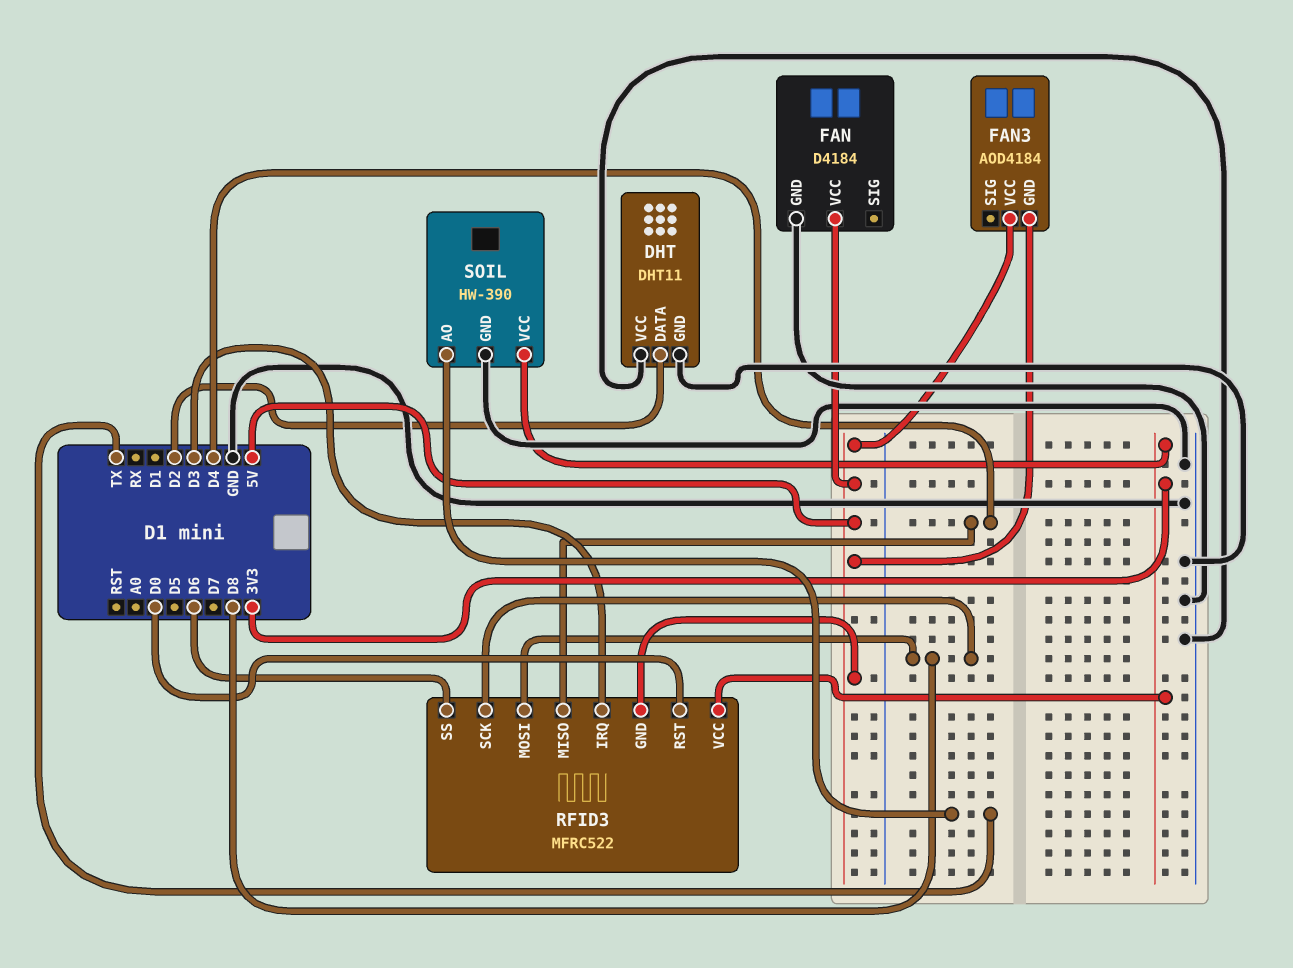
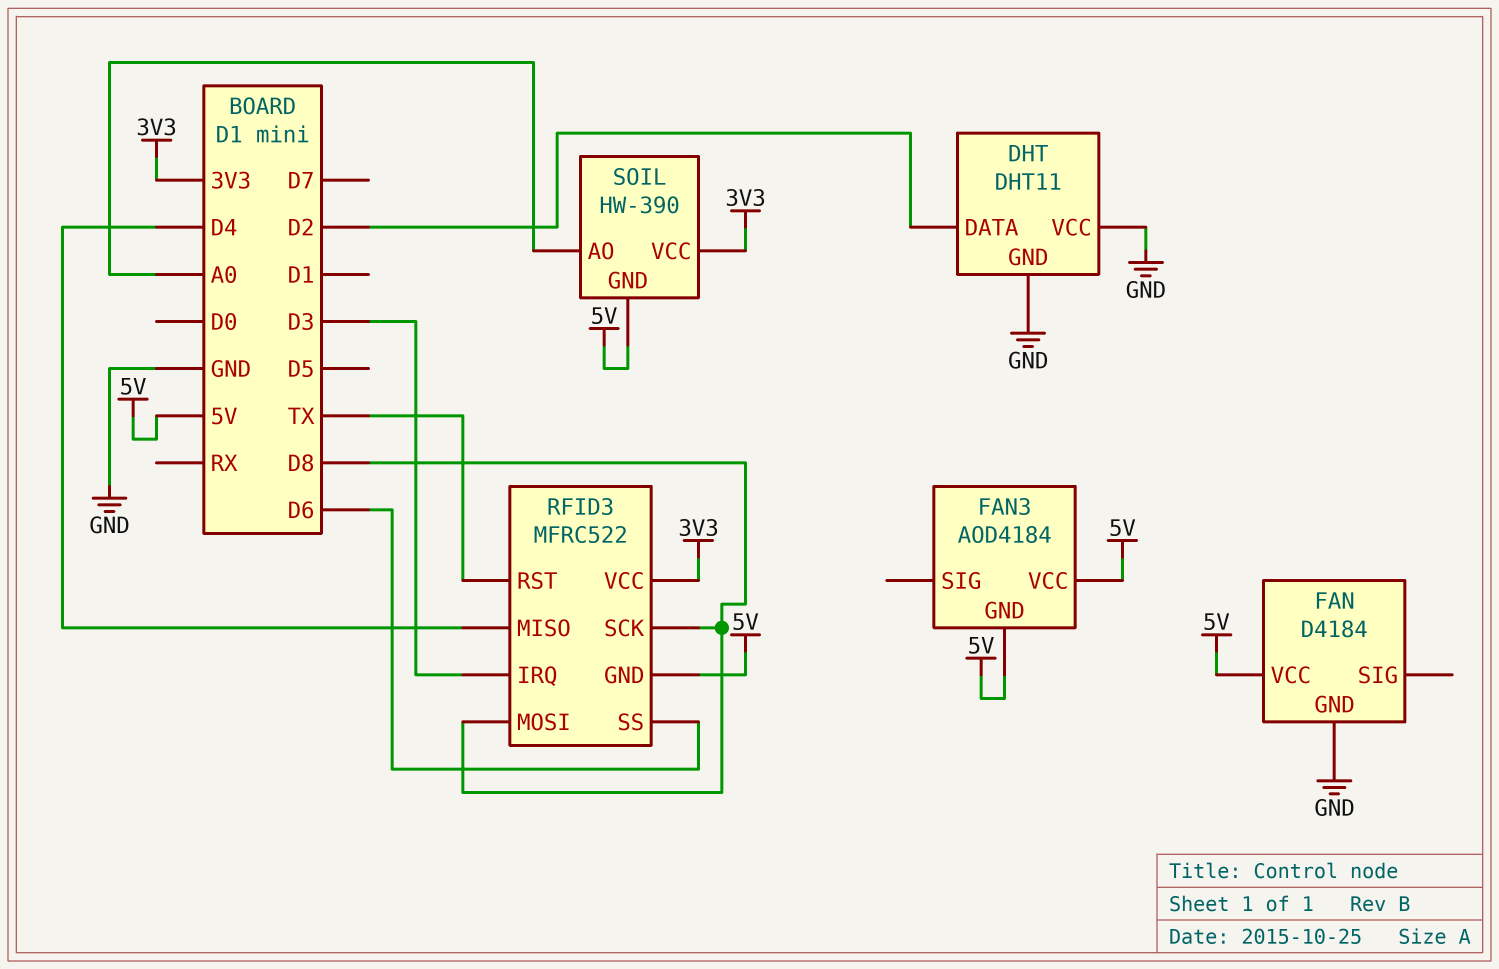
RFID3 pin RST: D0 -> TX
SOIL pin AO: TX -> A0
SOIL pin GND: GND -> 5V

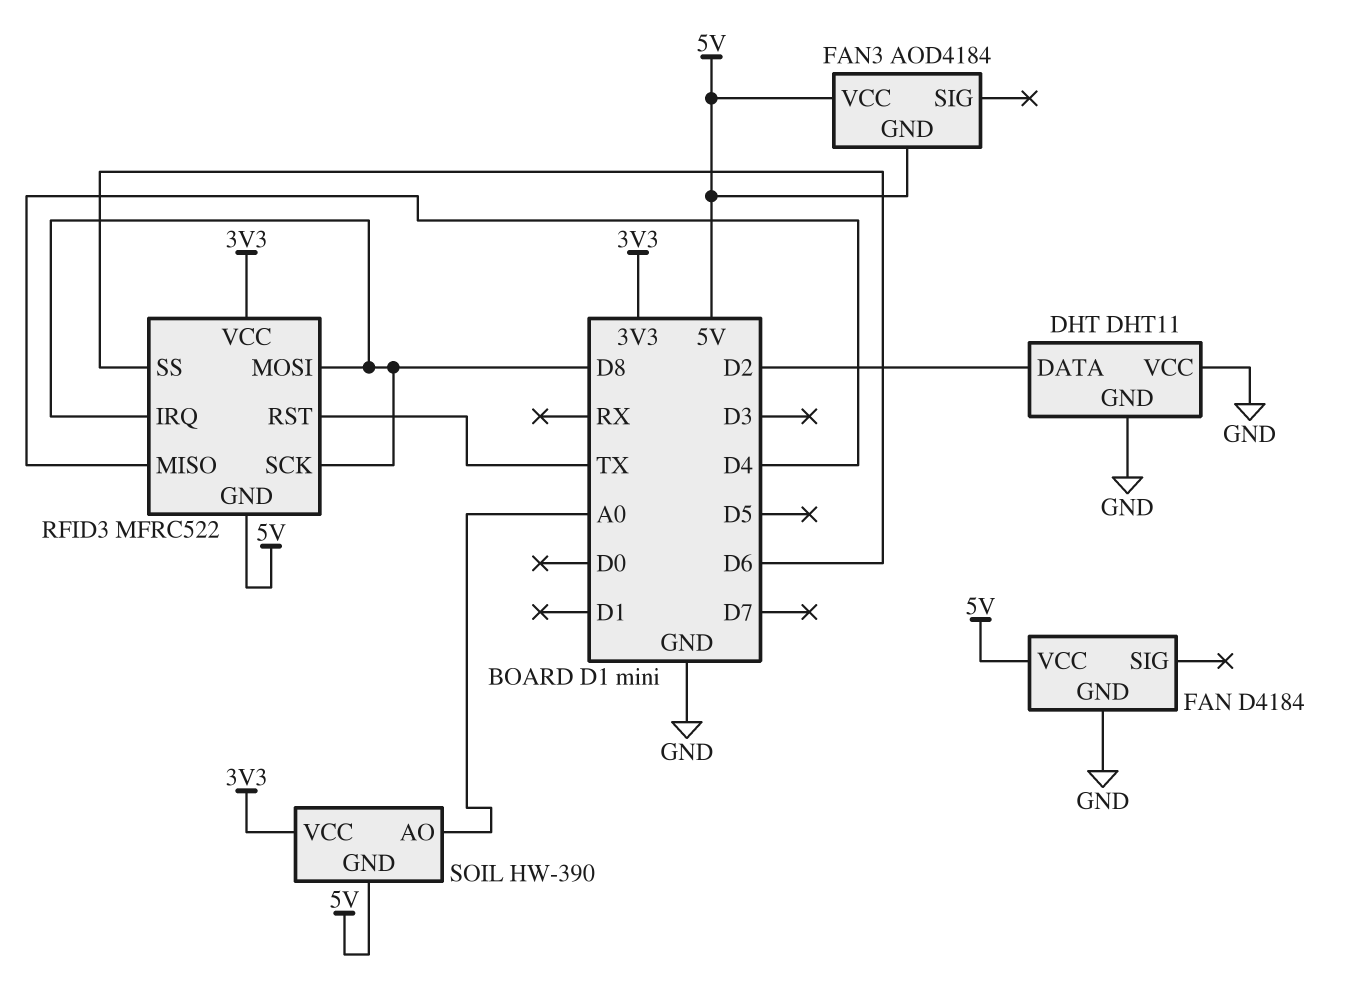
RFID3 pin IRQ: D3 -> D8

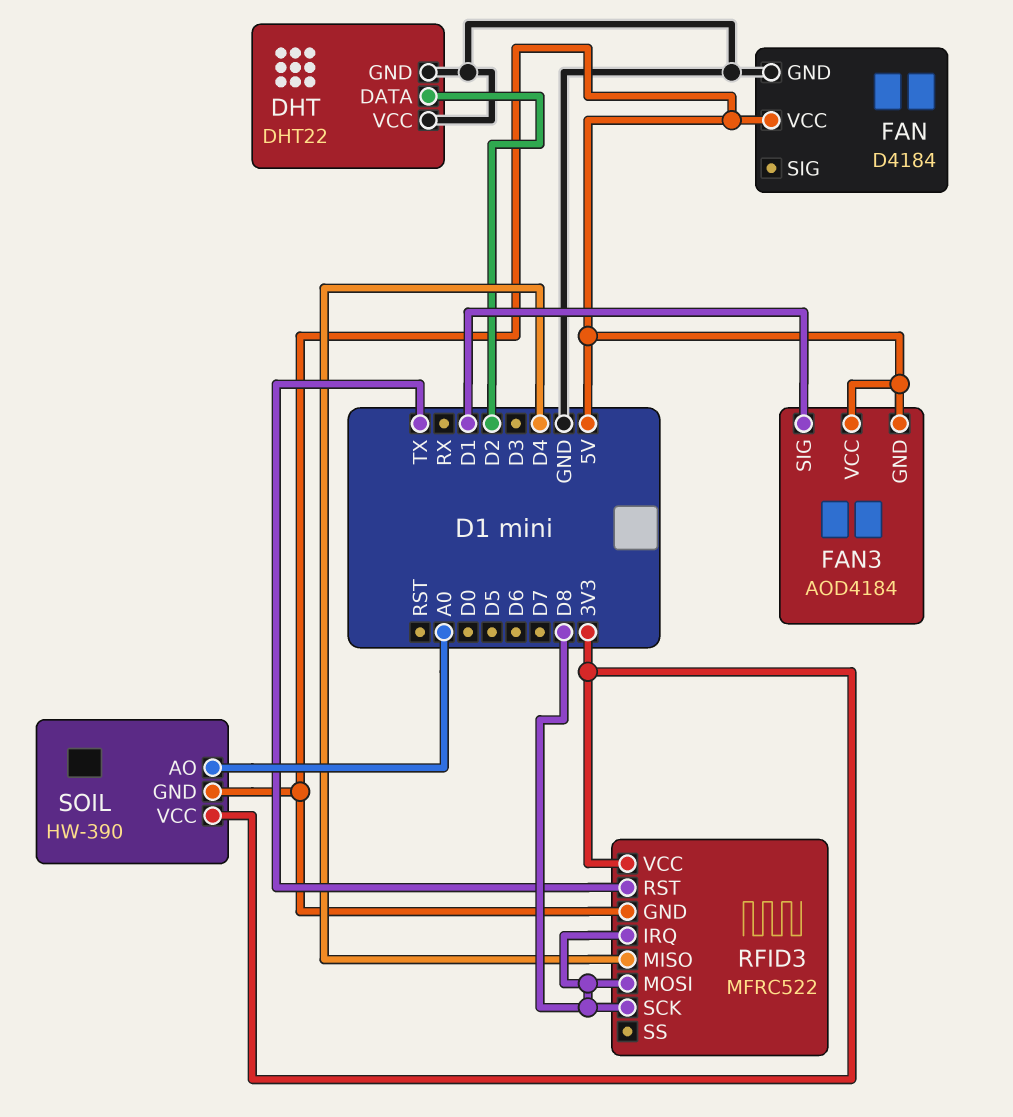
DHT: DHT11 -> DHT22
FAN3 pin SIG: none -> D1
RFID3 pin SS: D6 -> none

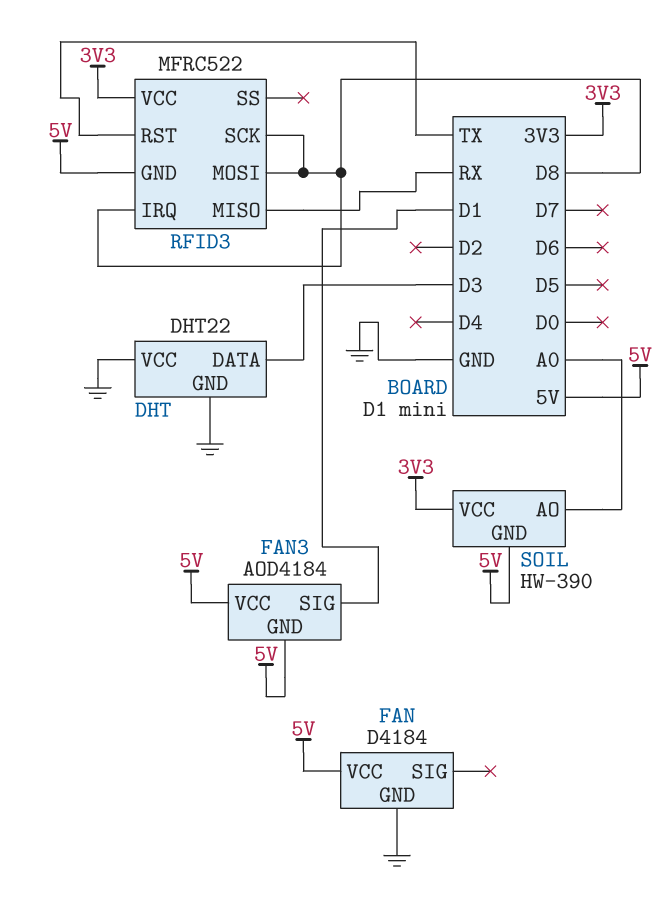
DHT pin DATA: D2 -> D3
RFID3 pin MISO: D4 -> RX

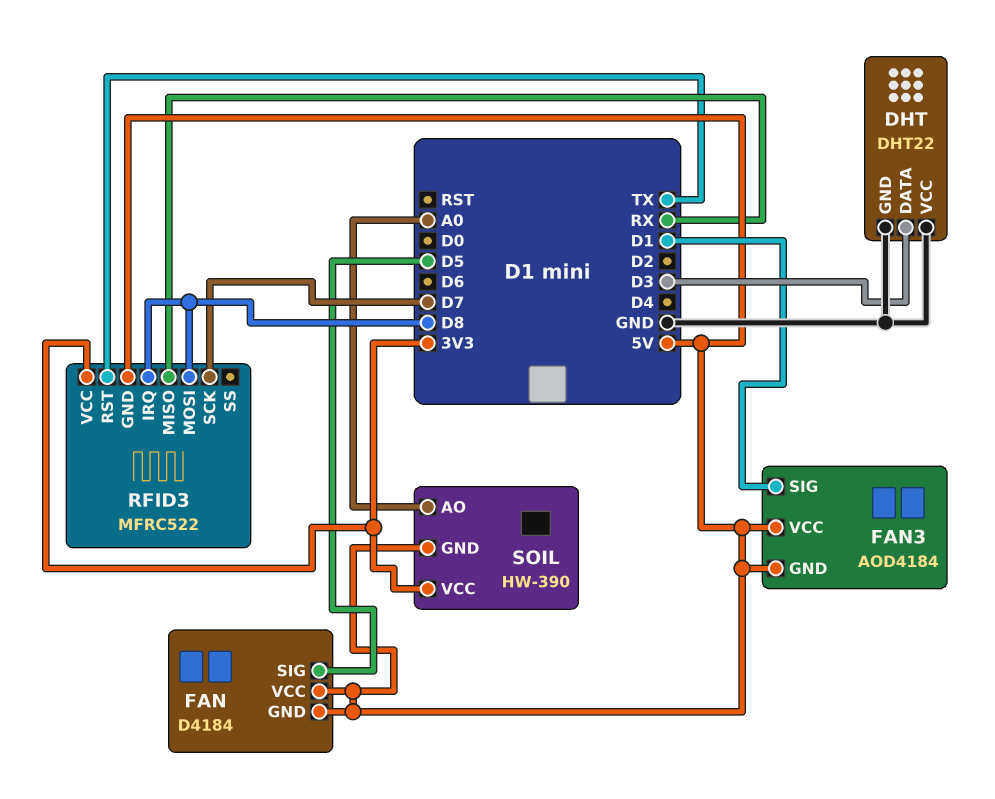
FAN pin GND: GND -> 5V
FAN pin SIG: none -> D5
RFID3 pin SCK: D8 -> D7

